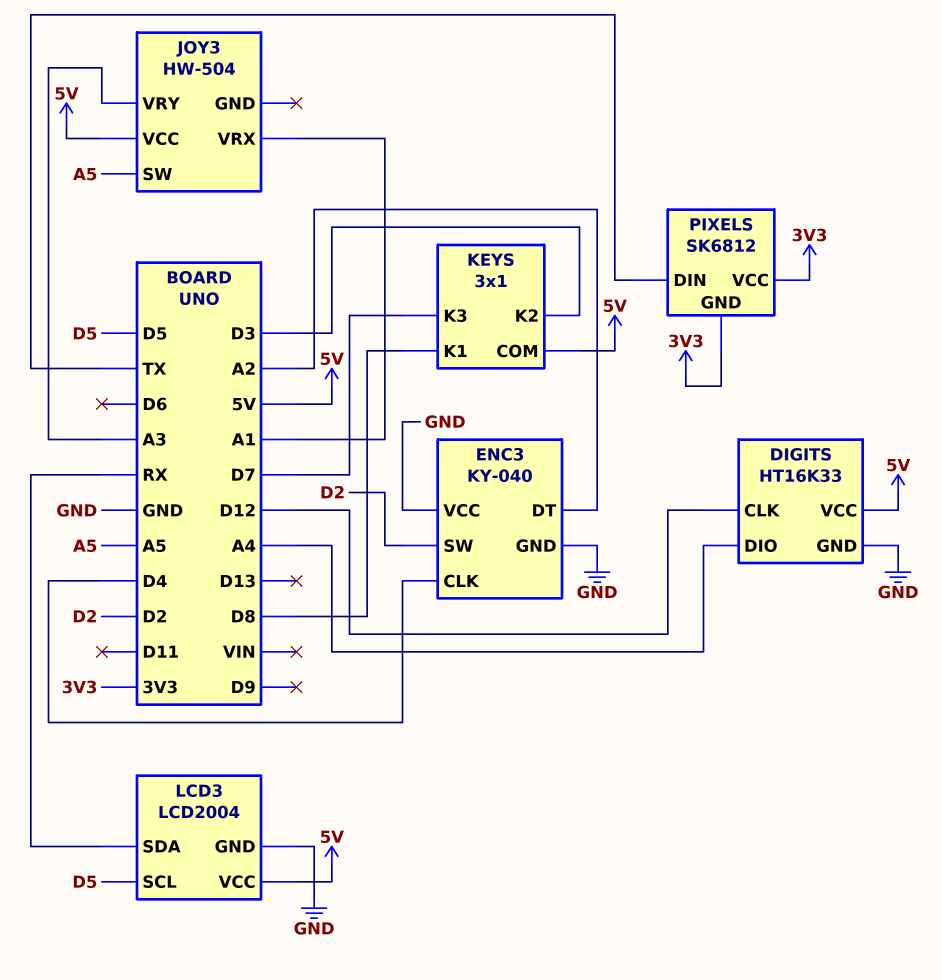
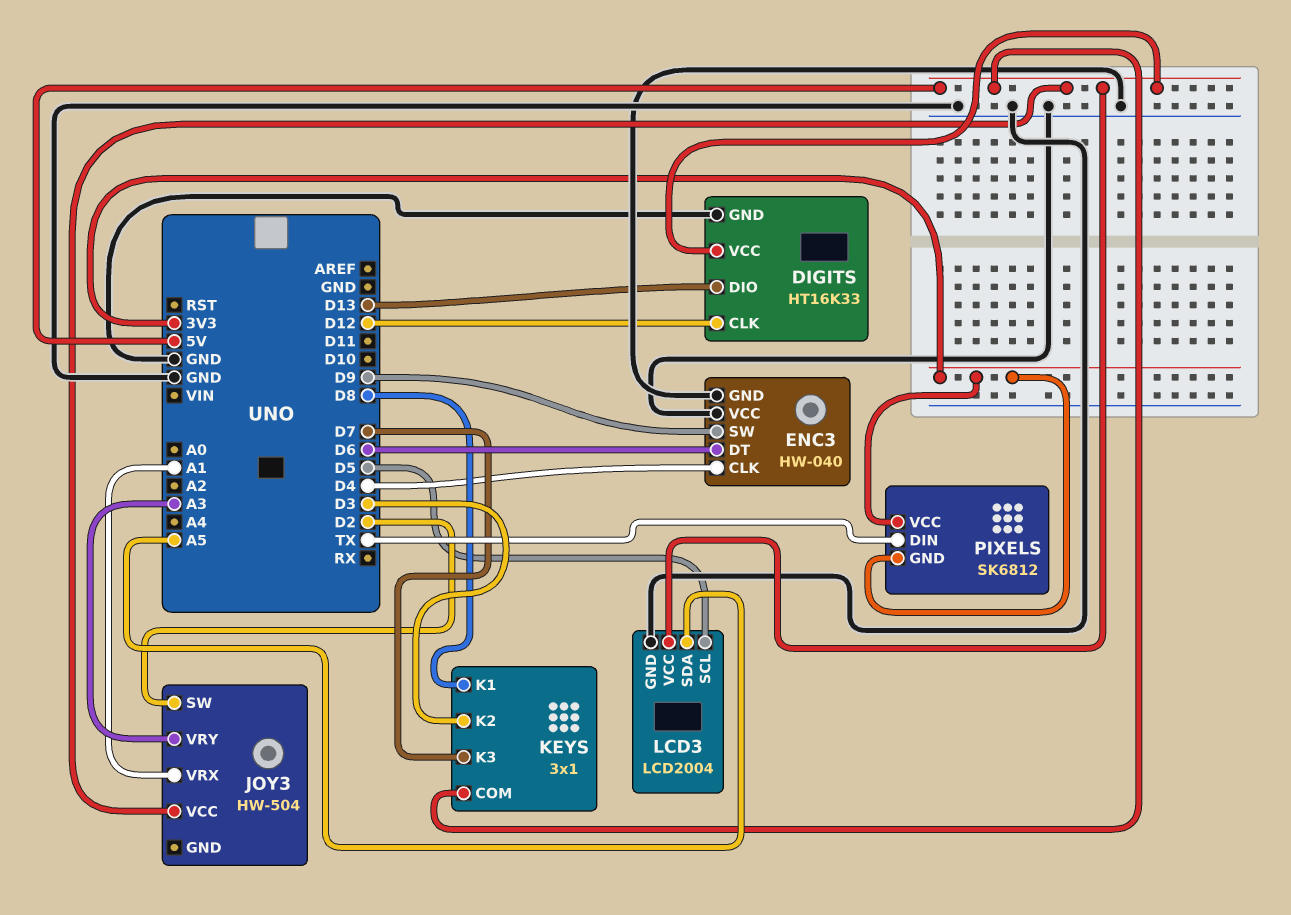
DIGITS pin DIO: A4 -> D13
ENC3: KY-040 -> HW-040
ENC3 pin DT: A2 -> D6
ENC3 pin SW: D2 -> D9
JOY3 pin SW: A5 -> D2
LCD3 pin SDA: RX -> A5

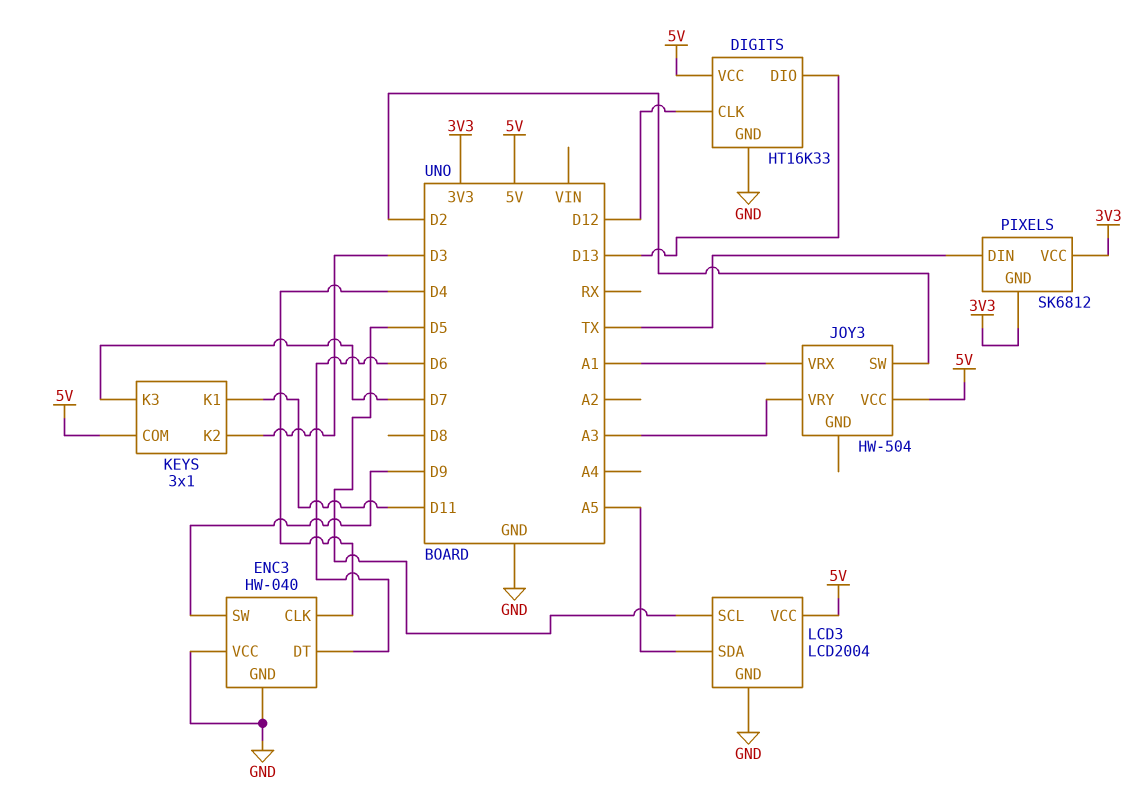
KEYS pin K1: D8 -> D11

